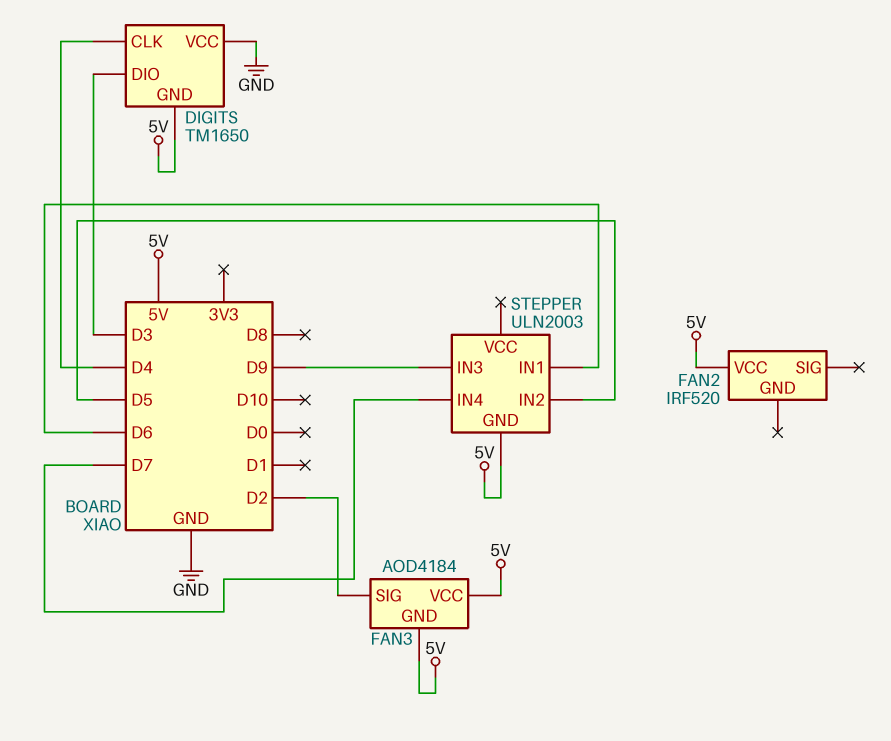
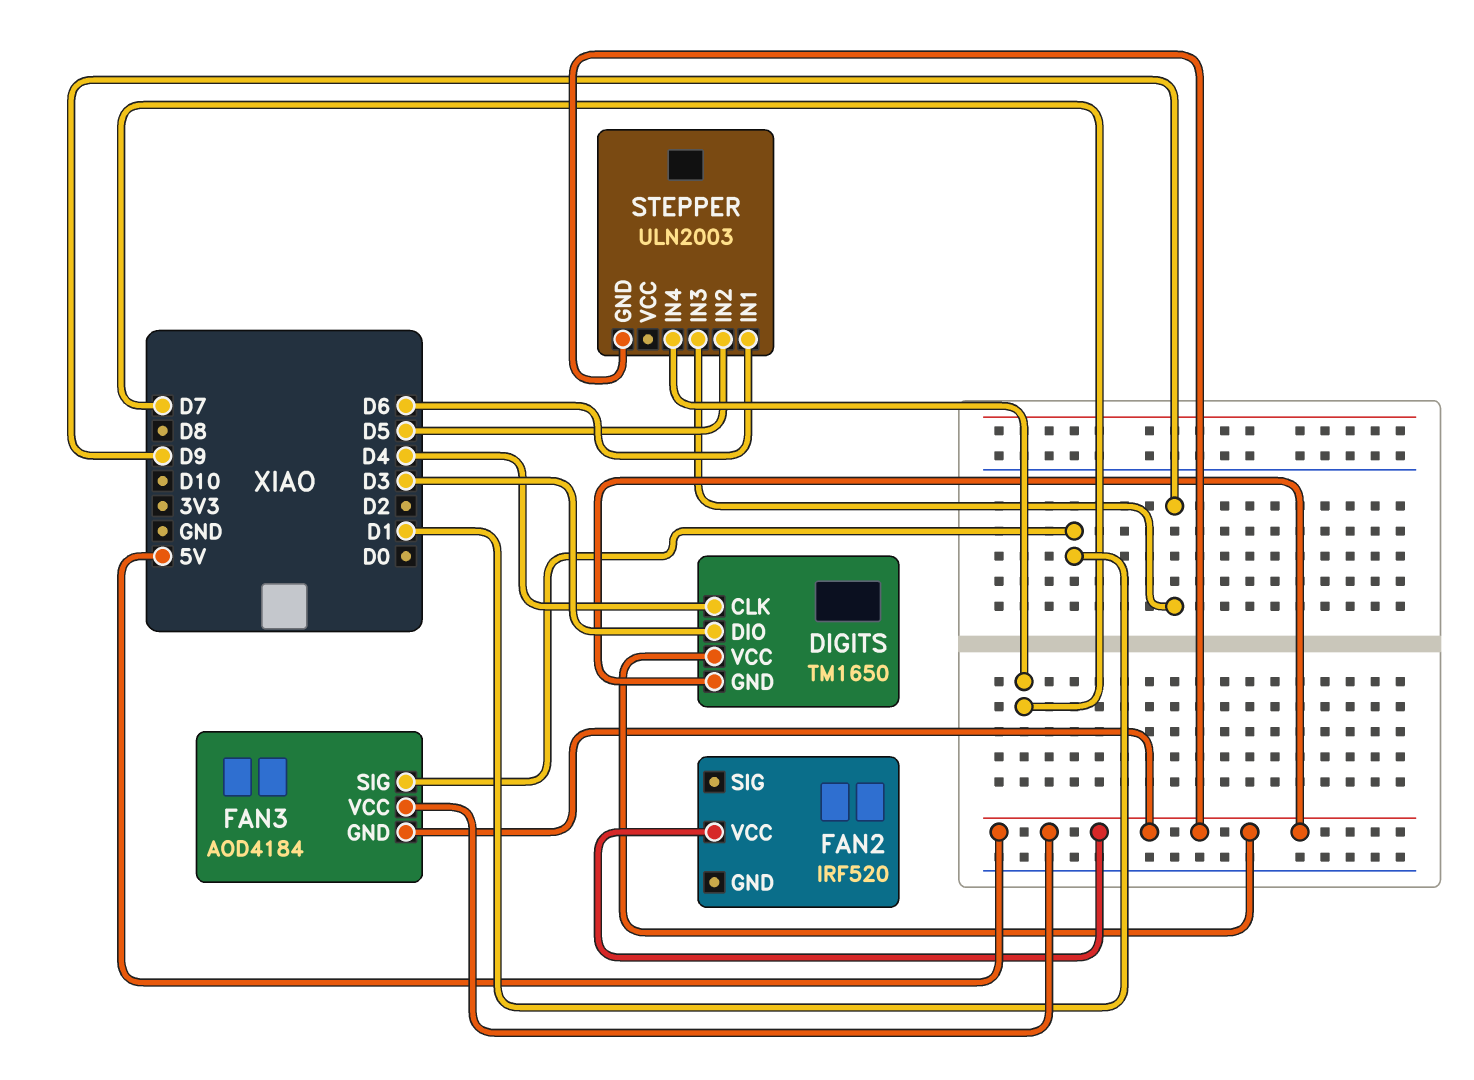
DIGITS pin VCC: GND -> 5V
FAN3 pin SIG: D2 -> D1

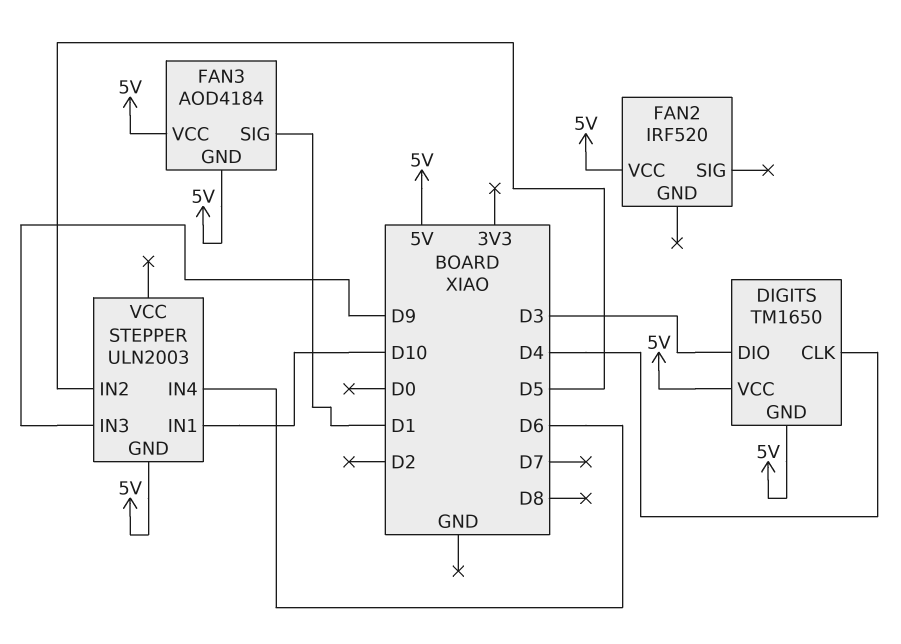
STEPPER pin IN1: D6 -> D10
STEPPER pin IN4: D7 -> D6

